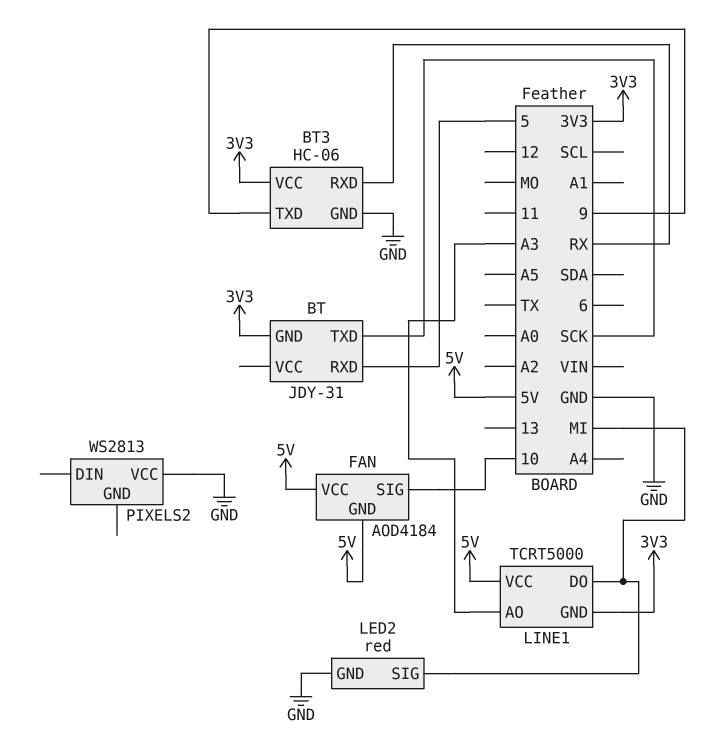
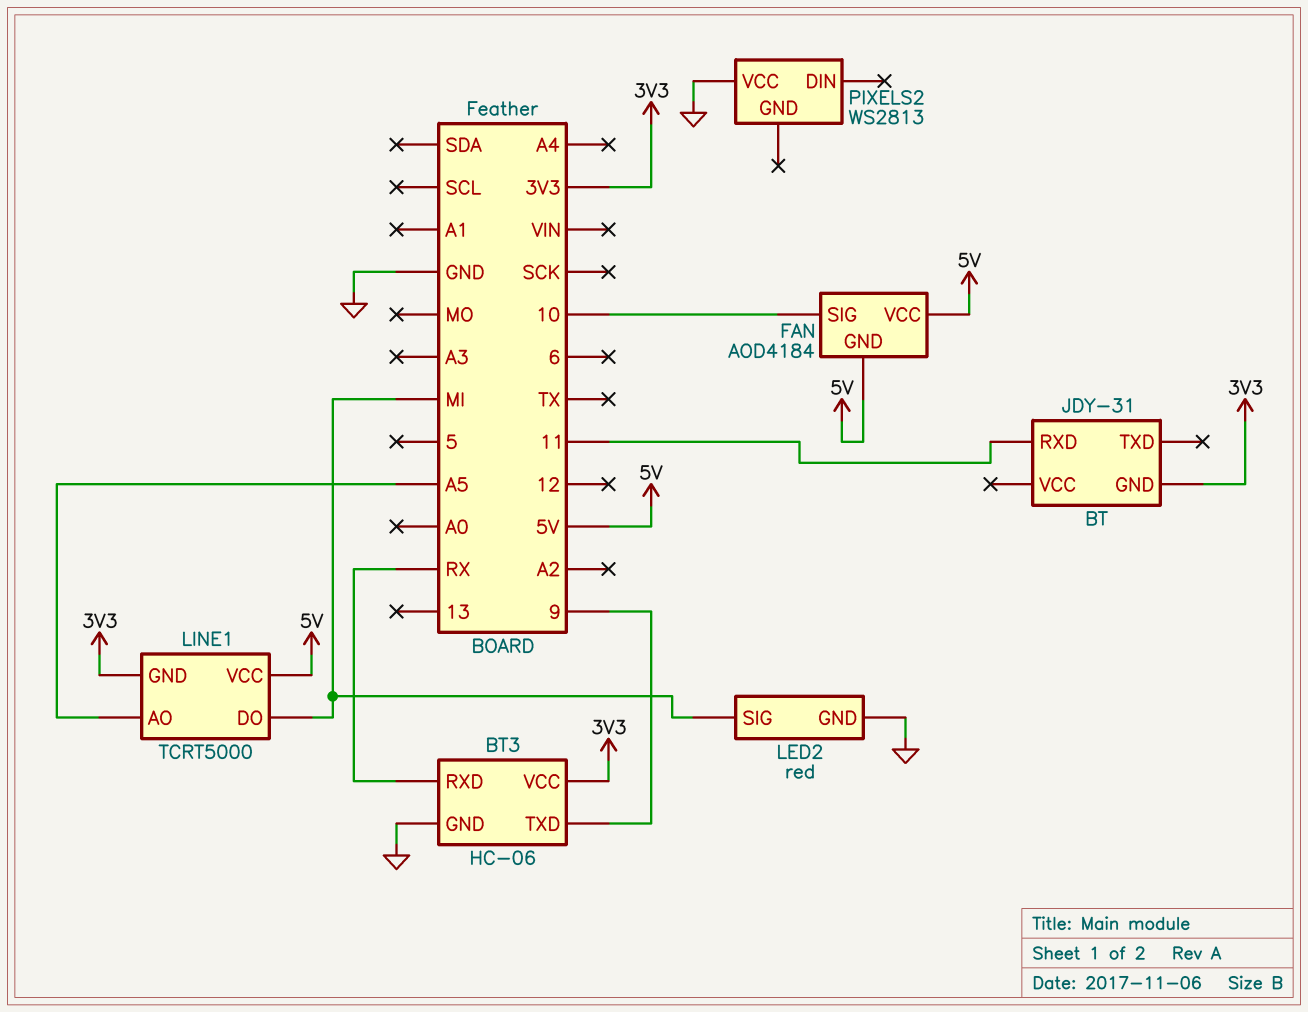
BT pin RXD: 5 -> 11
BT pin TXD: SCK -> none
LINE1 pin AO: A3 -> A5

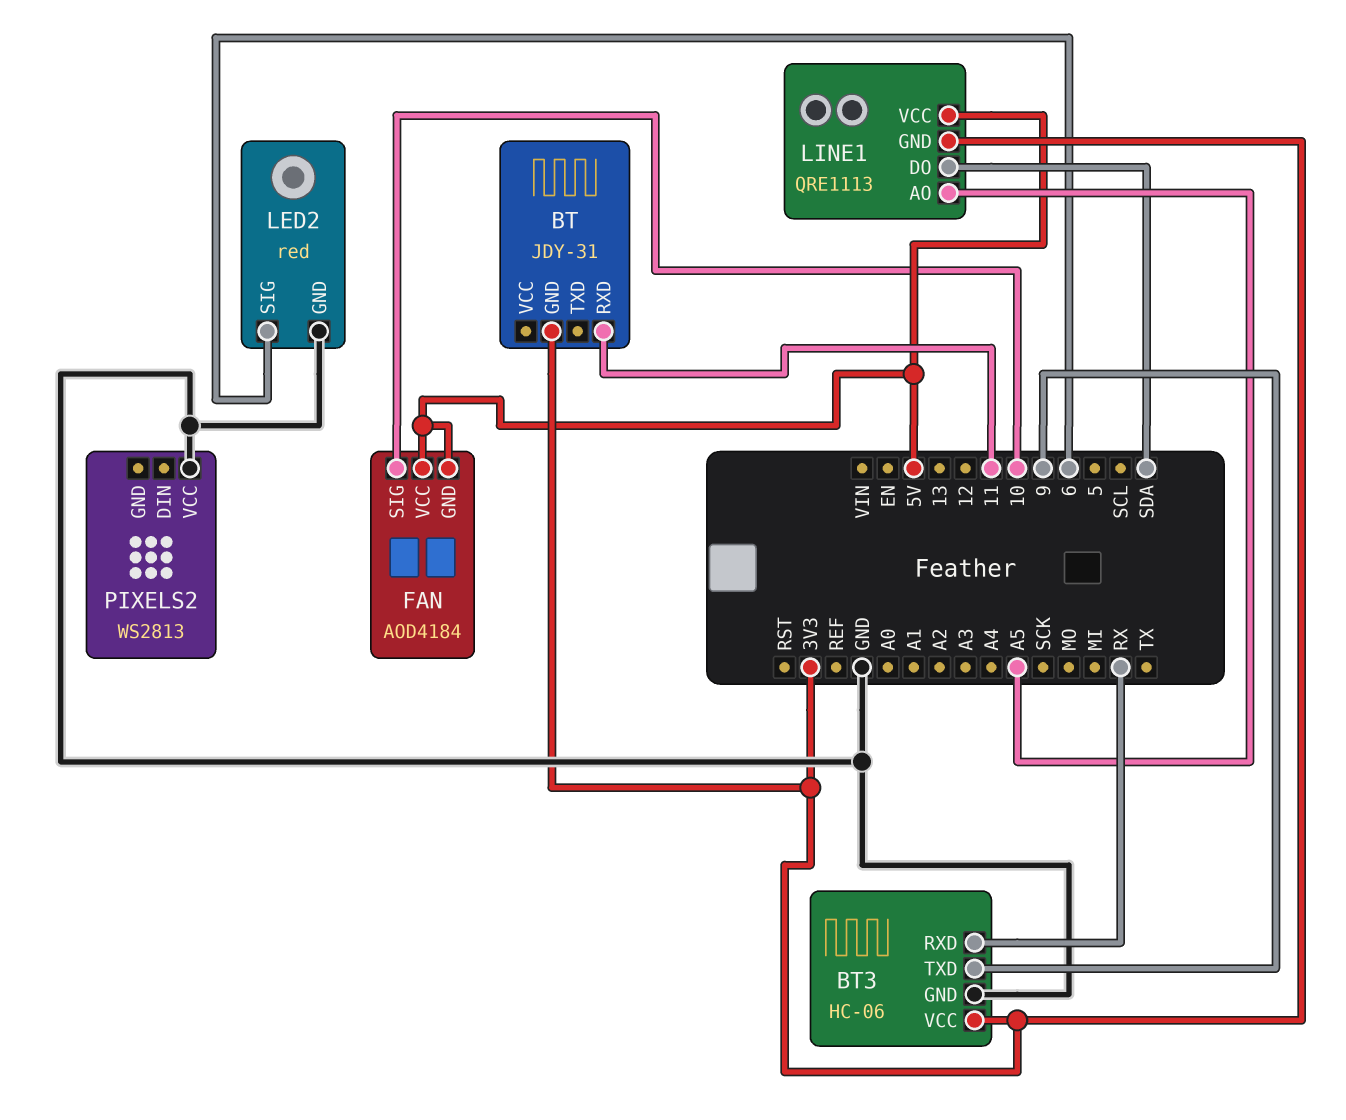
LED2 pin SIG: MI -> 6
LINE1: TCRT5000 -> QRE1113
LINE1 pin DO: MI -> SDA

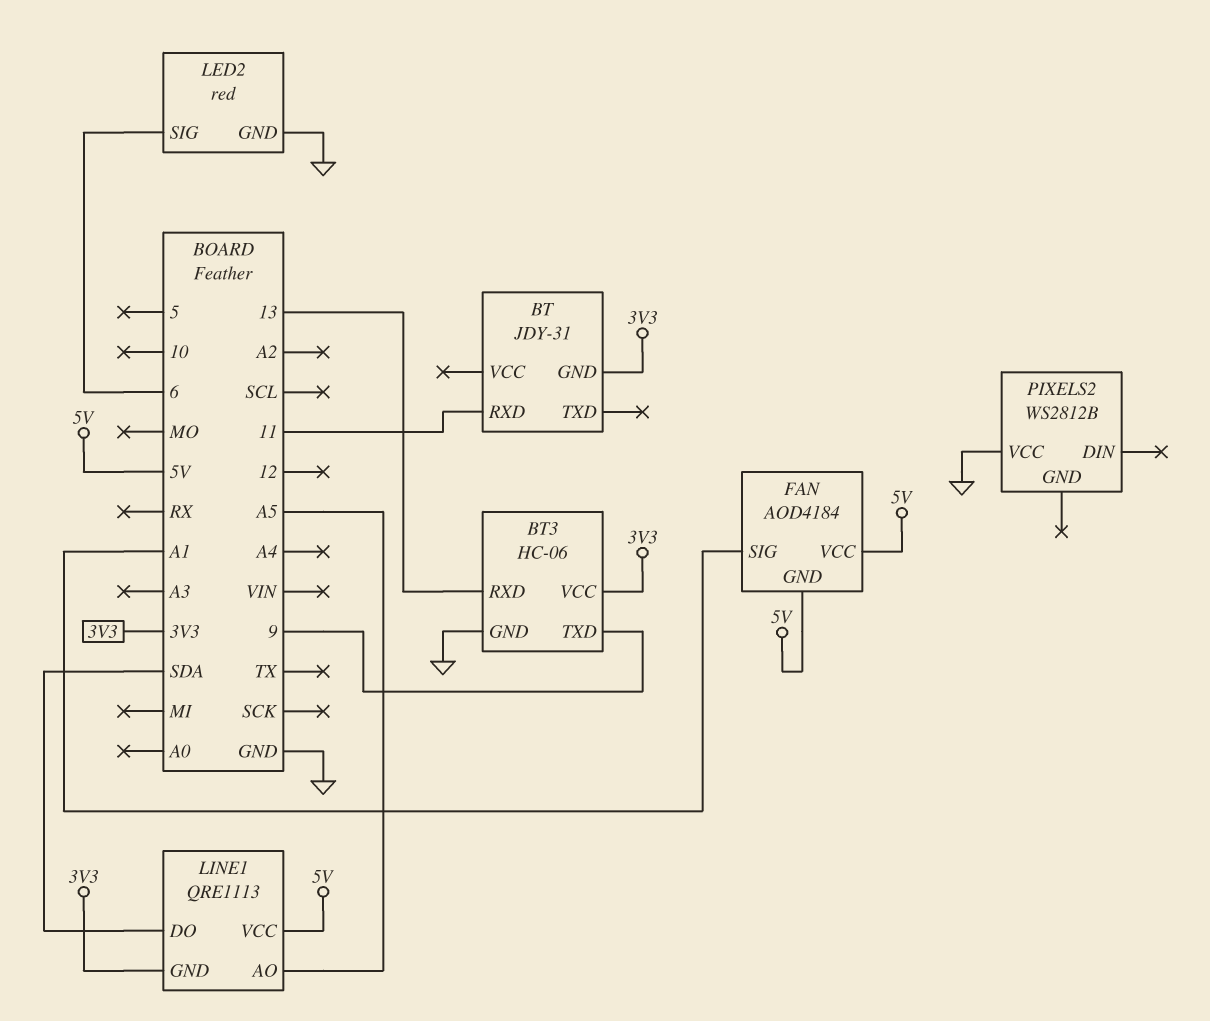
BT3 pin RXD: RX -> 13
FAN pin SIG: 10 -> A1
PIXELS2: WS2813 -> WS2812B

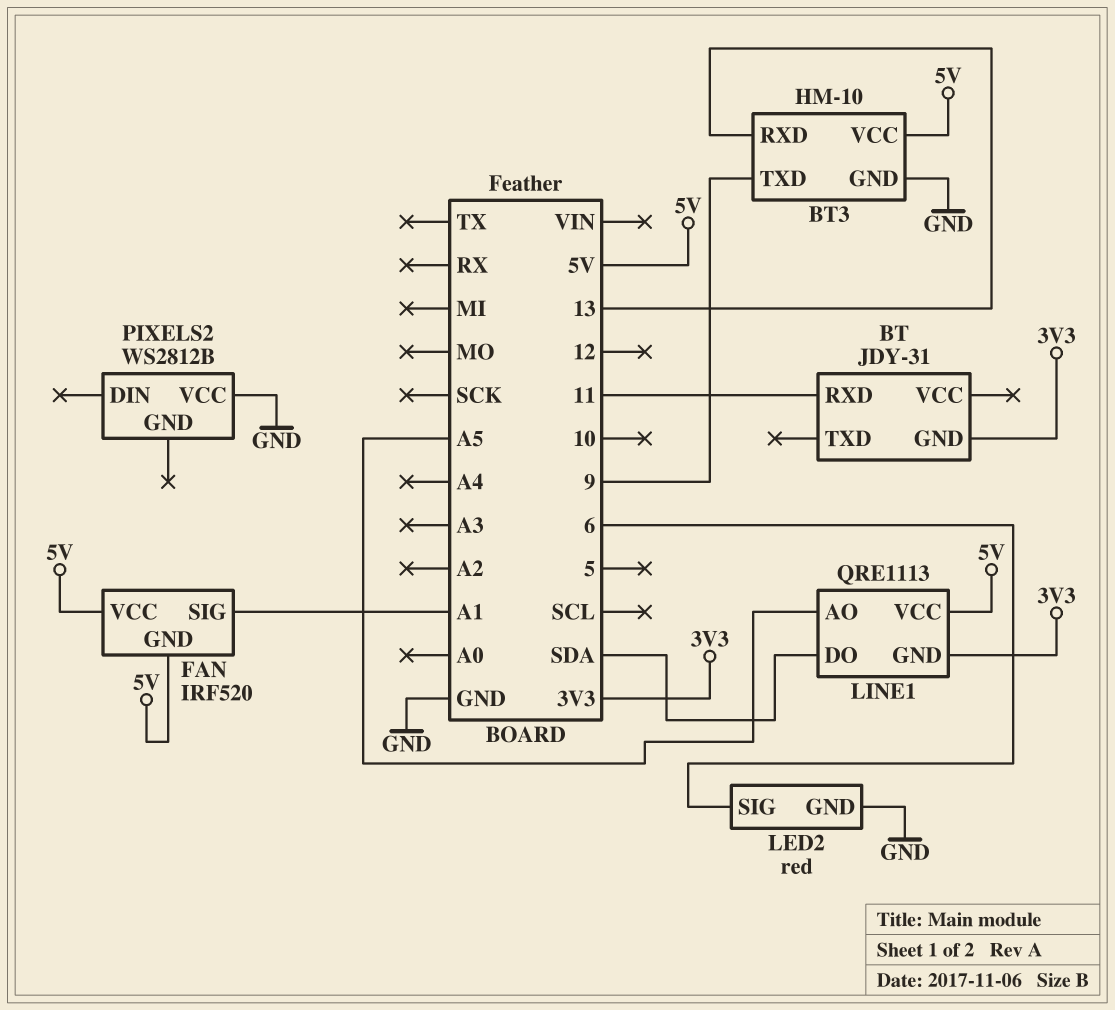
BT3: HC-06 -> HM-10
BT3 pin VCC: 3V3 -> 5V
FAN: AOD4184 -> IRF520

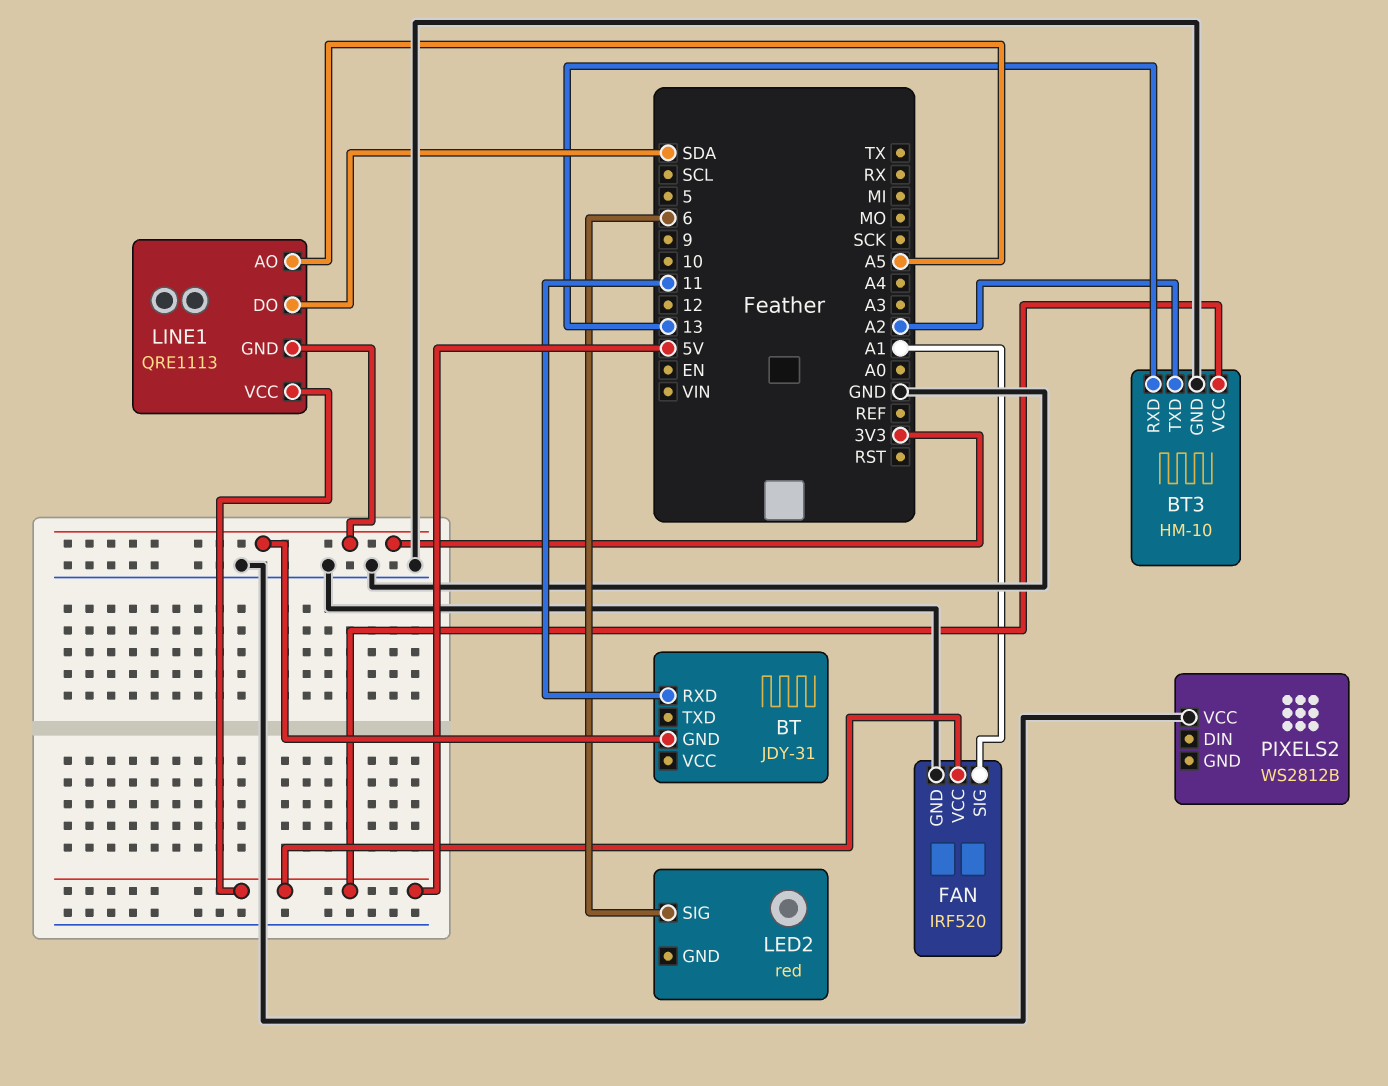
BT3 pin TXD: 9 -> A2
FAN pin GND: 5V -> GND
LED2 pin GND: GND -> none

